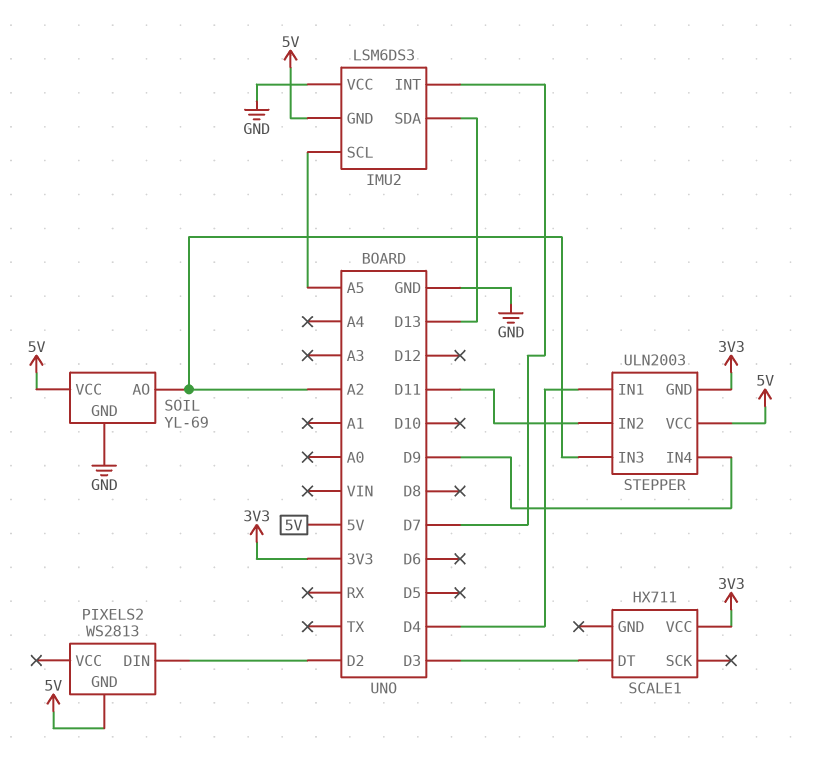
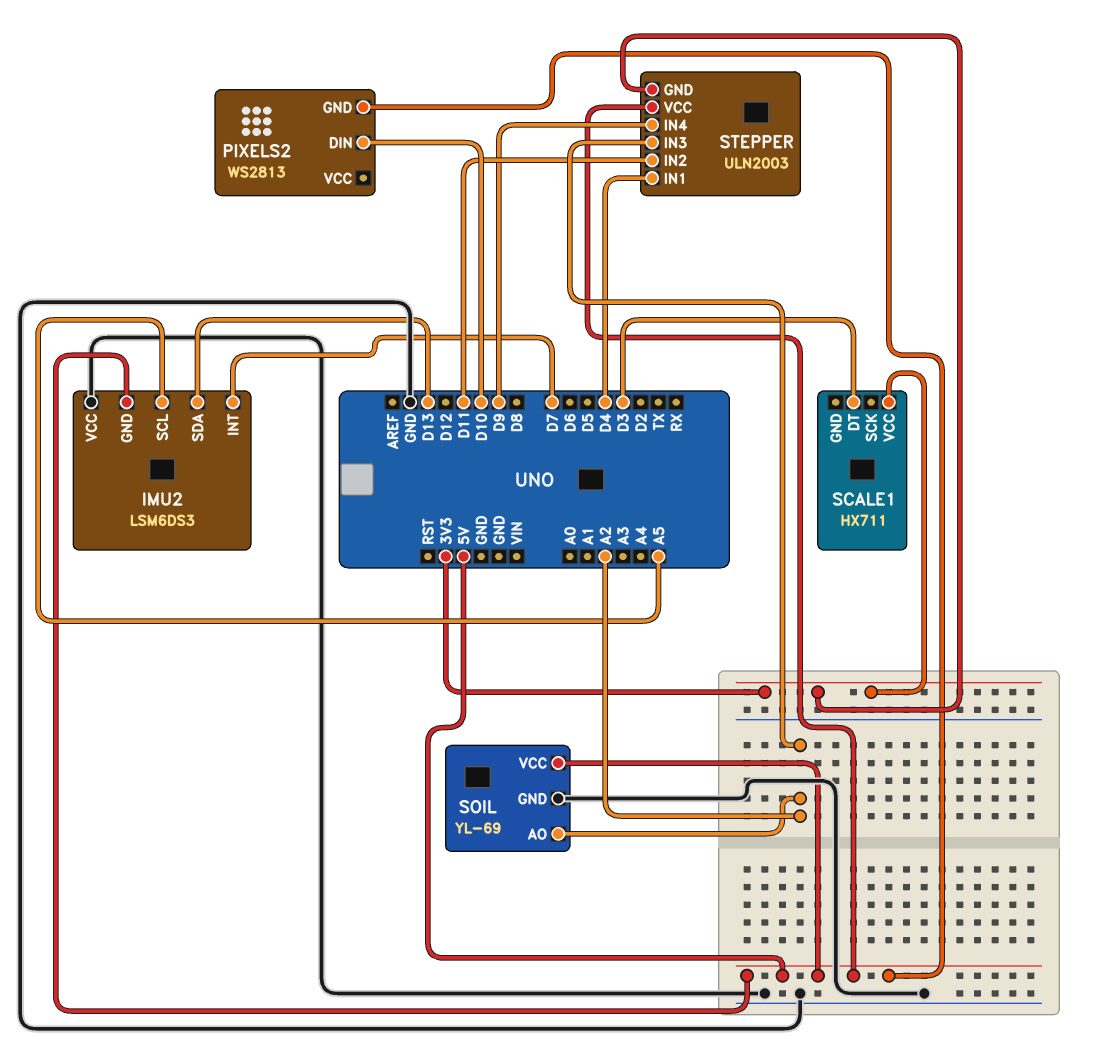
PIXELS2 pin DIN: D2 -> D10

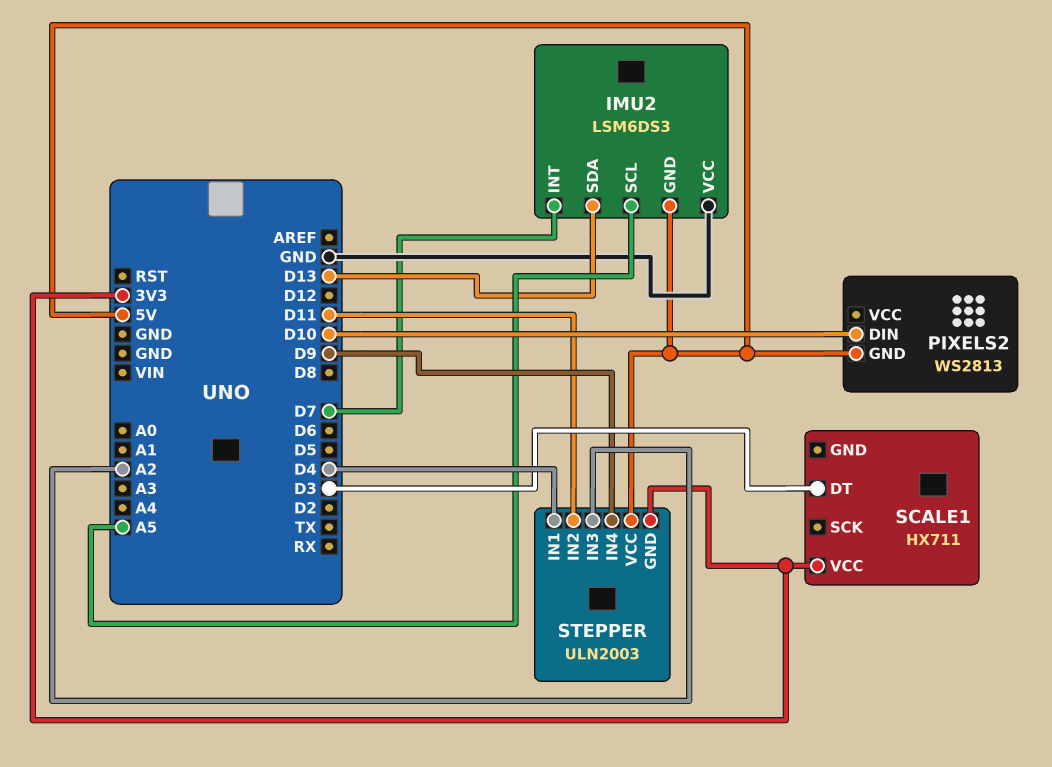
SOIL: YL-69 -> none
SOIL pin AO: A2 -> none
SOIL pin GND: GND -> none
SOIL pin VCC: 5V -> none

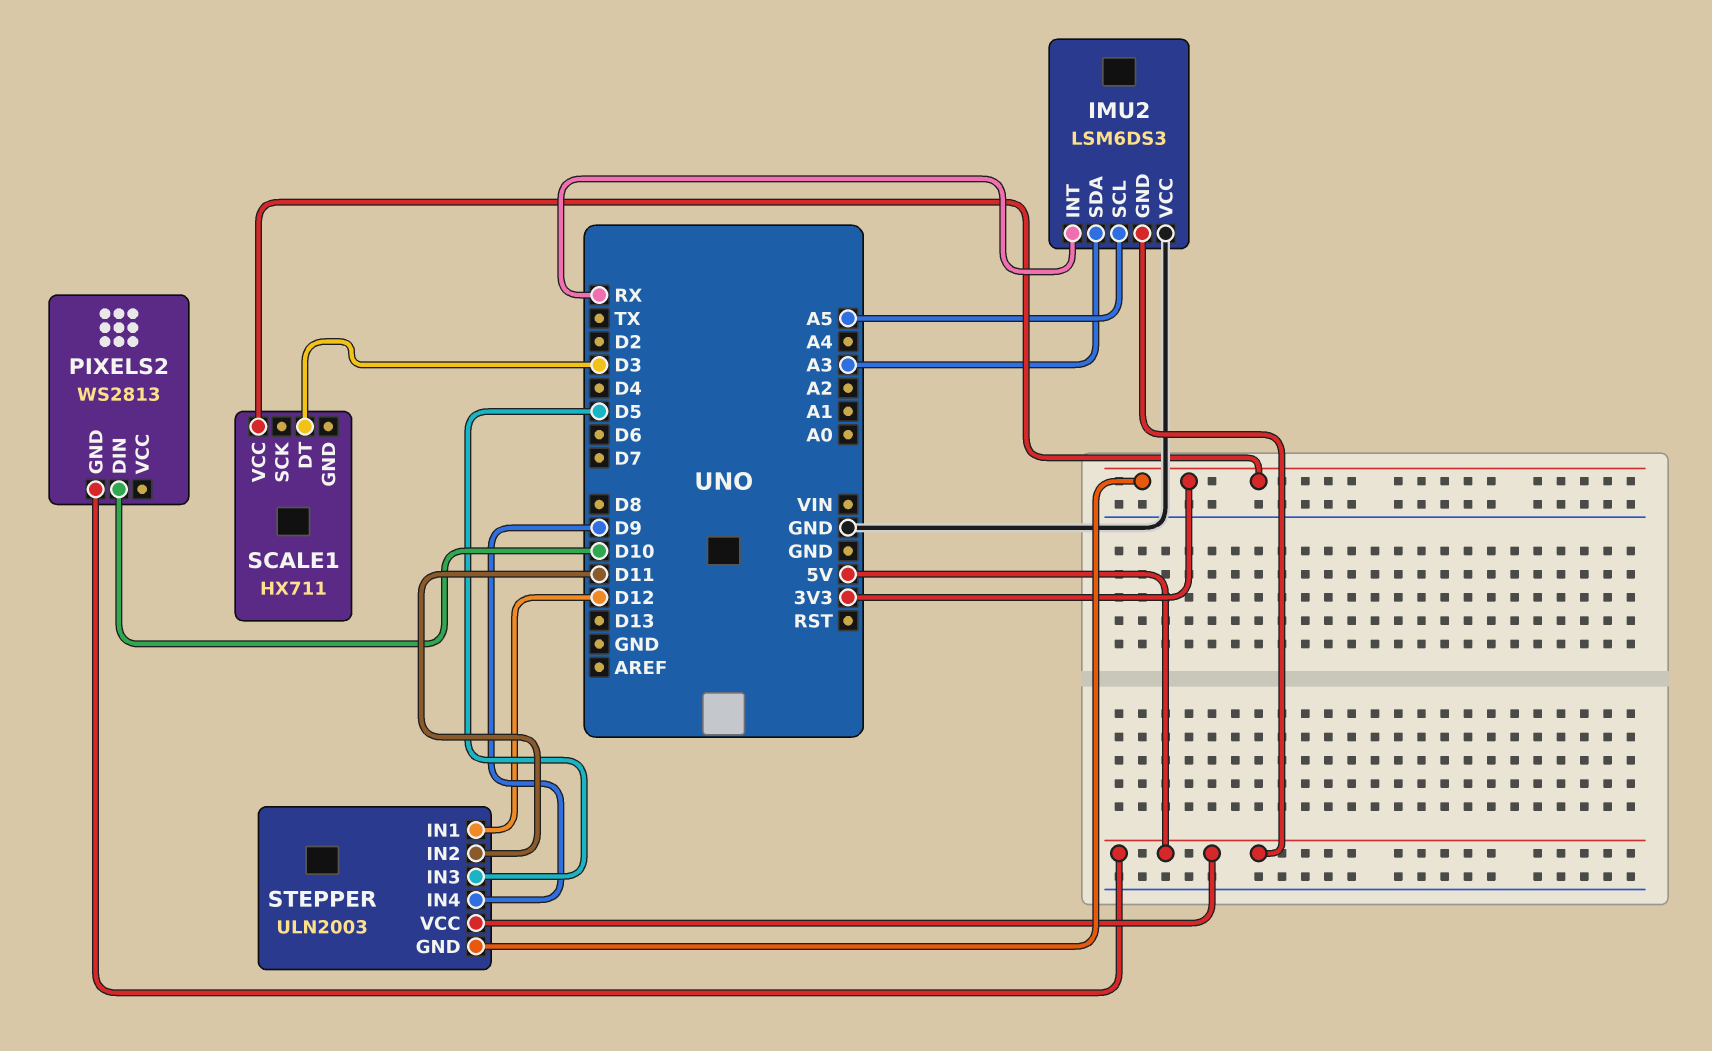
IMU2 pin INT: D7 -> RX
IMU2 pin SDA: D13 -> A3
STEPPER pin IN1: D4 -> D12
STEPPER pin IN3: A2 -> D5

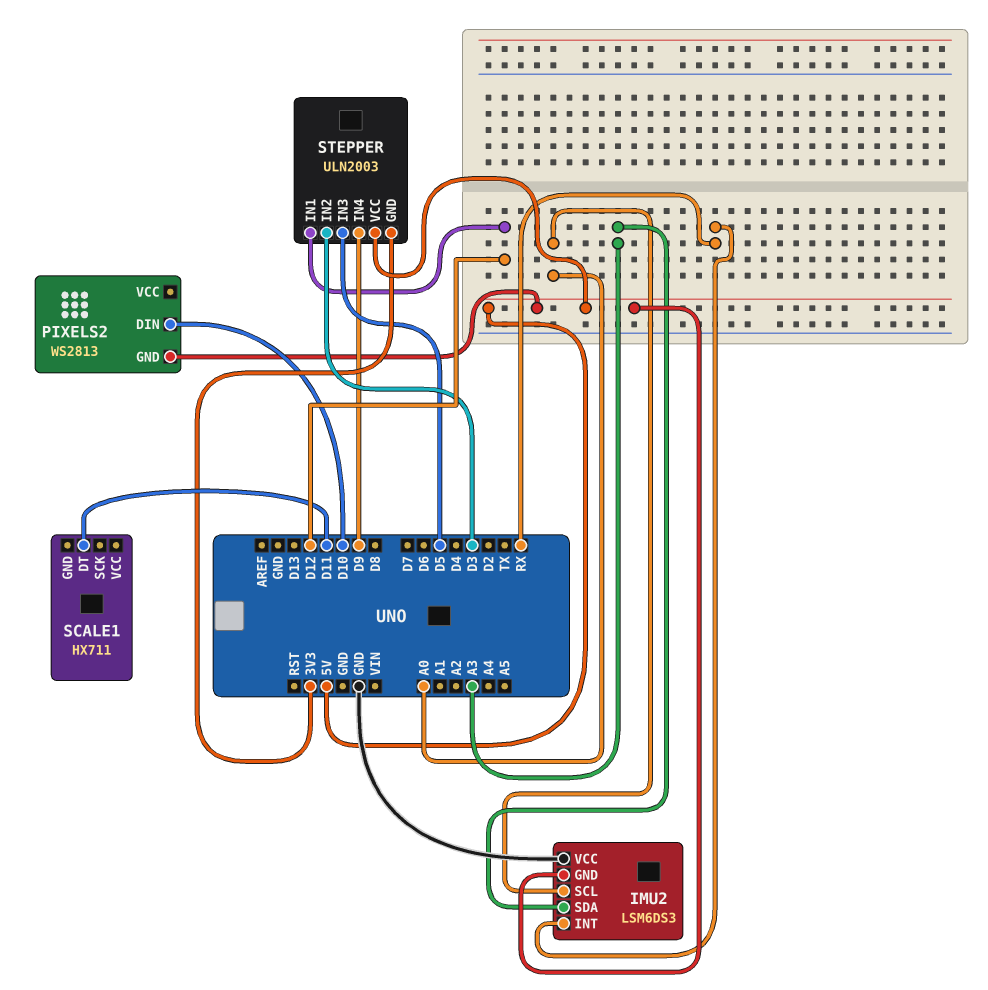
IMU2 pin SCL: A5 -> A0
SCALE1 pin DT: D3 -> D11
SCALE1 pin VCC: 3V3 -> none
STEPPER pin IN2: D11 -> D3

